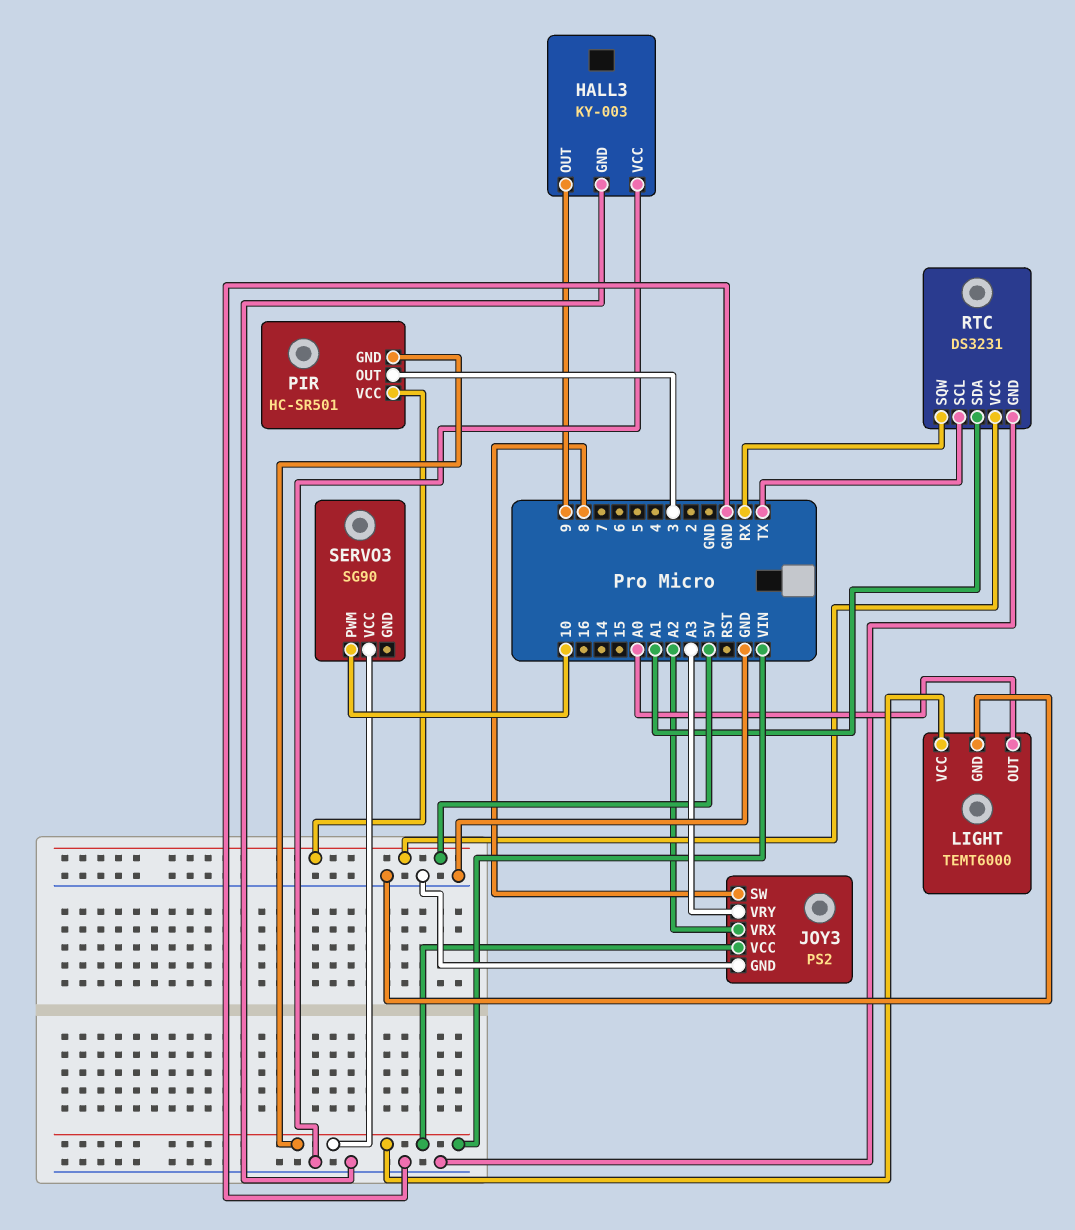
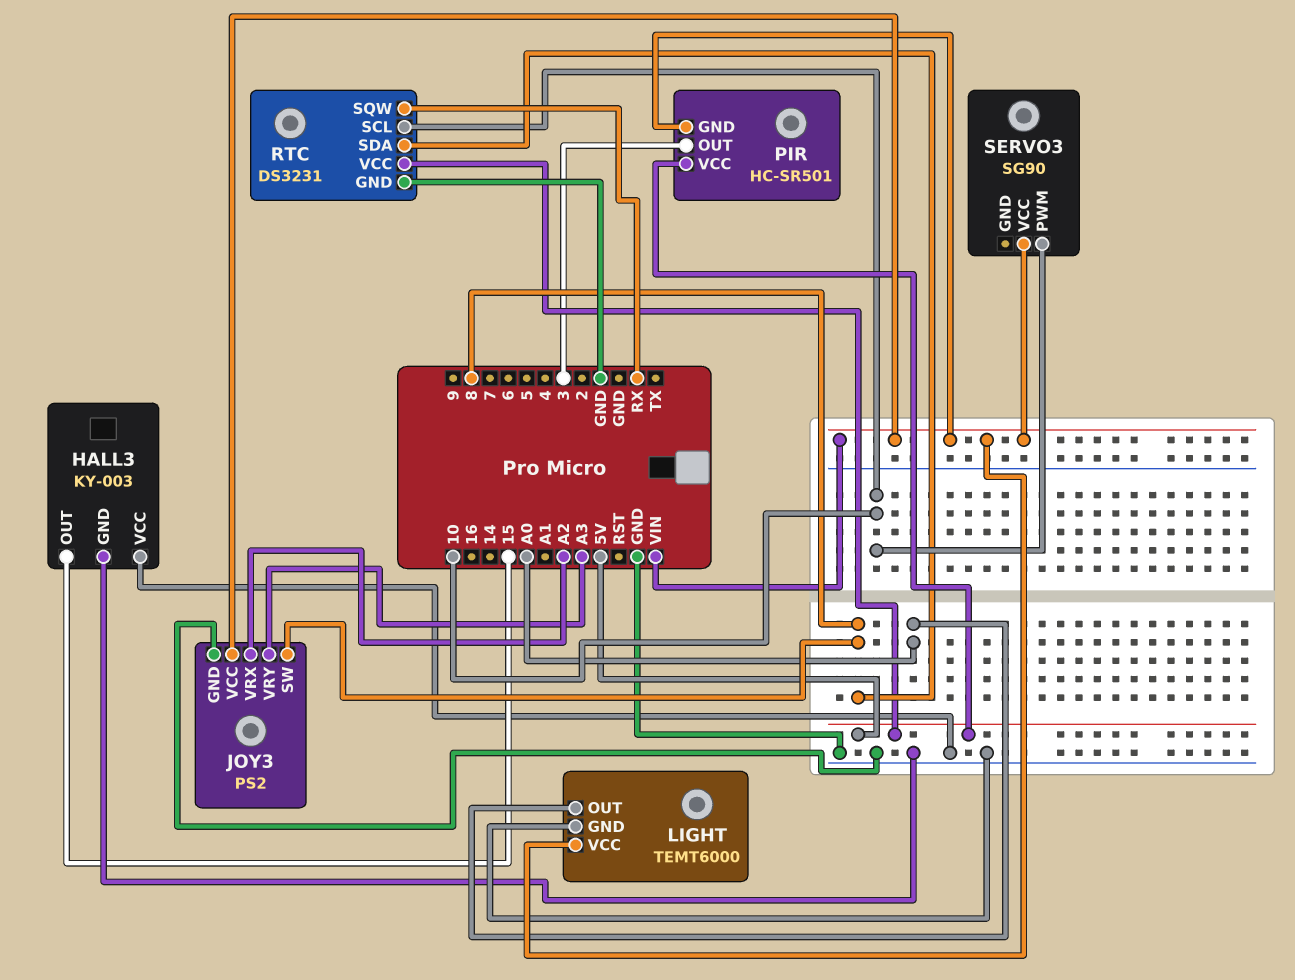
HALL3 pin OUT: 9 -> 15
RTC pin SCL: TX -> 10
RTC pin SDA: A1 -> 8

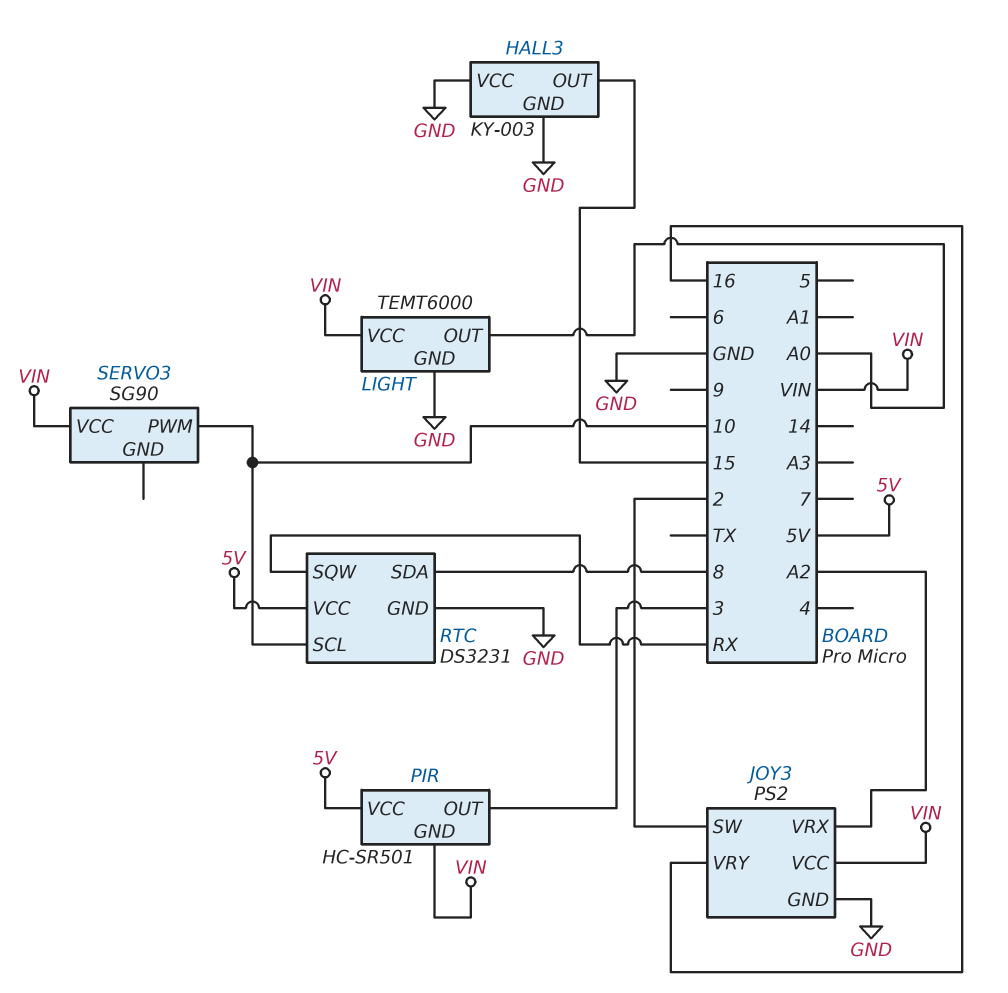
JOY3 pin SW: 8 -> 2
JOY3 pin VRY: A3 -> 16

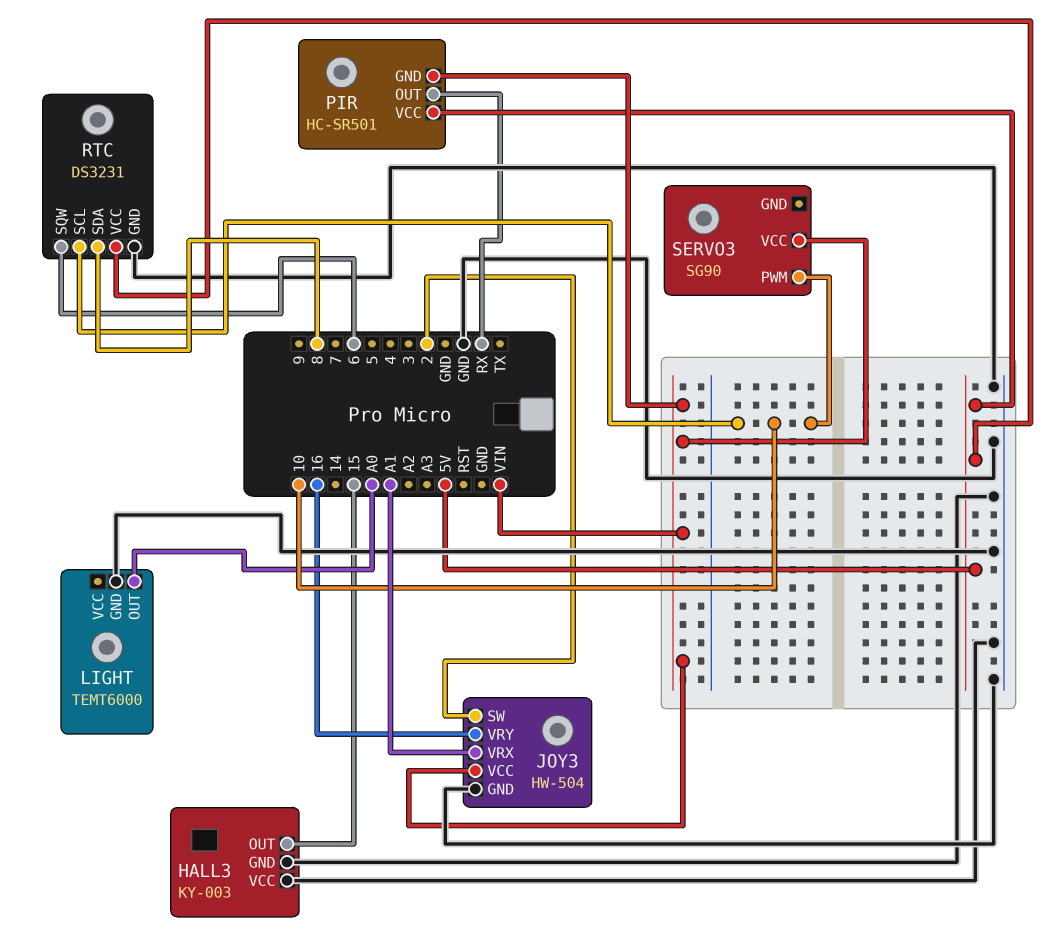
JOY3: PS2 -> HW-504
JOY3 pin VRX: A2 -> A1
LIGHT pin VCC: VIN -> none
PIR pin OUT: 3 -> RX
RTC pin SQW: RX -> 6

